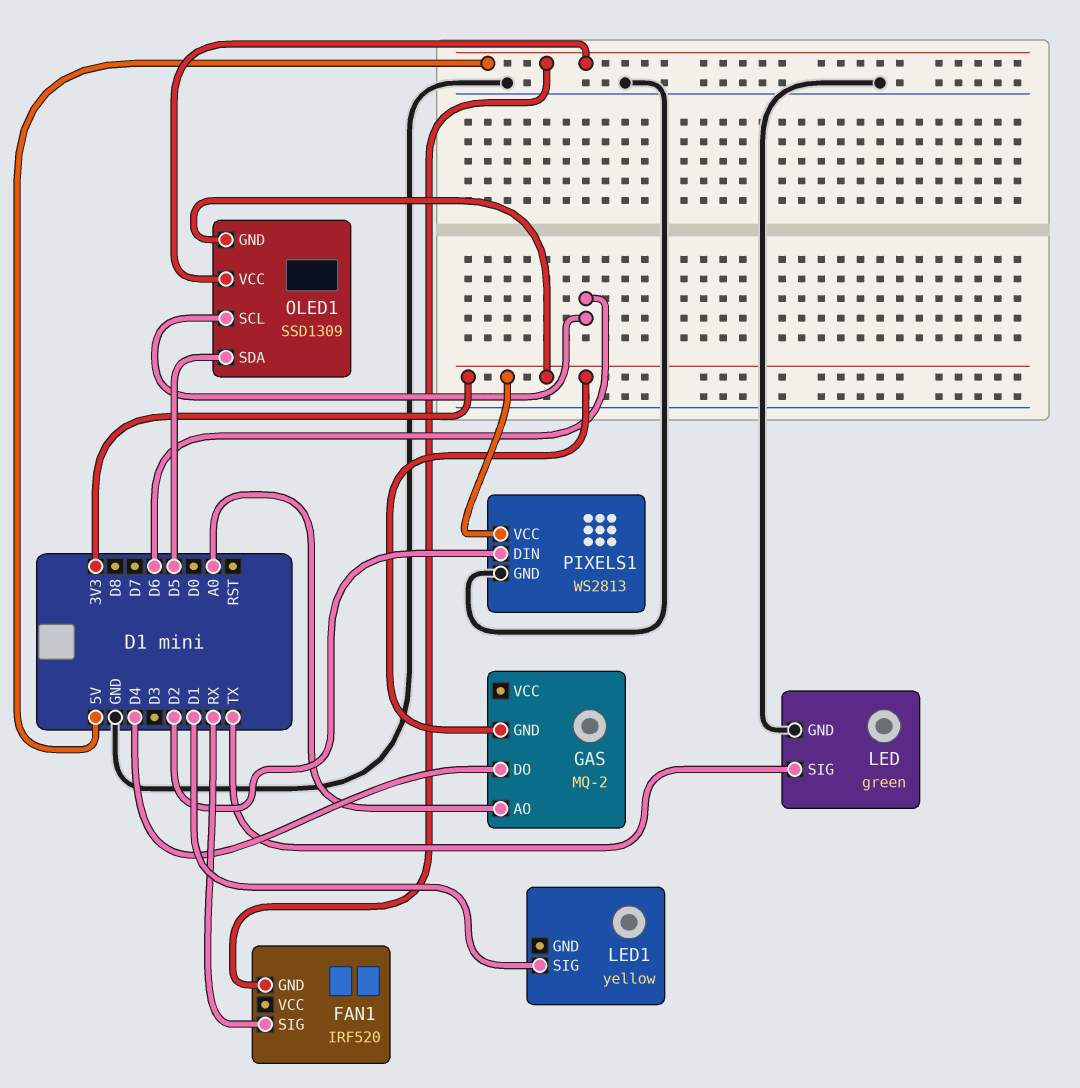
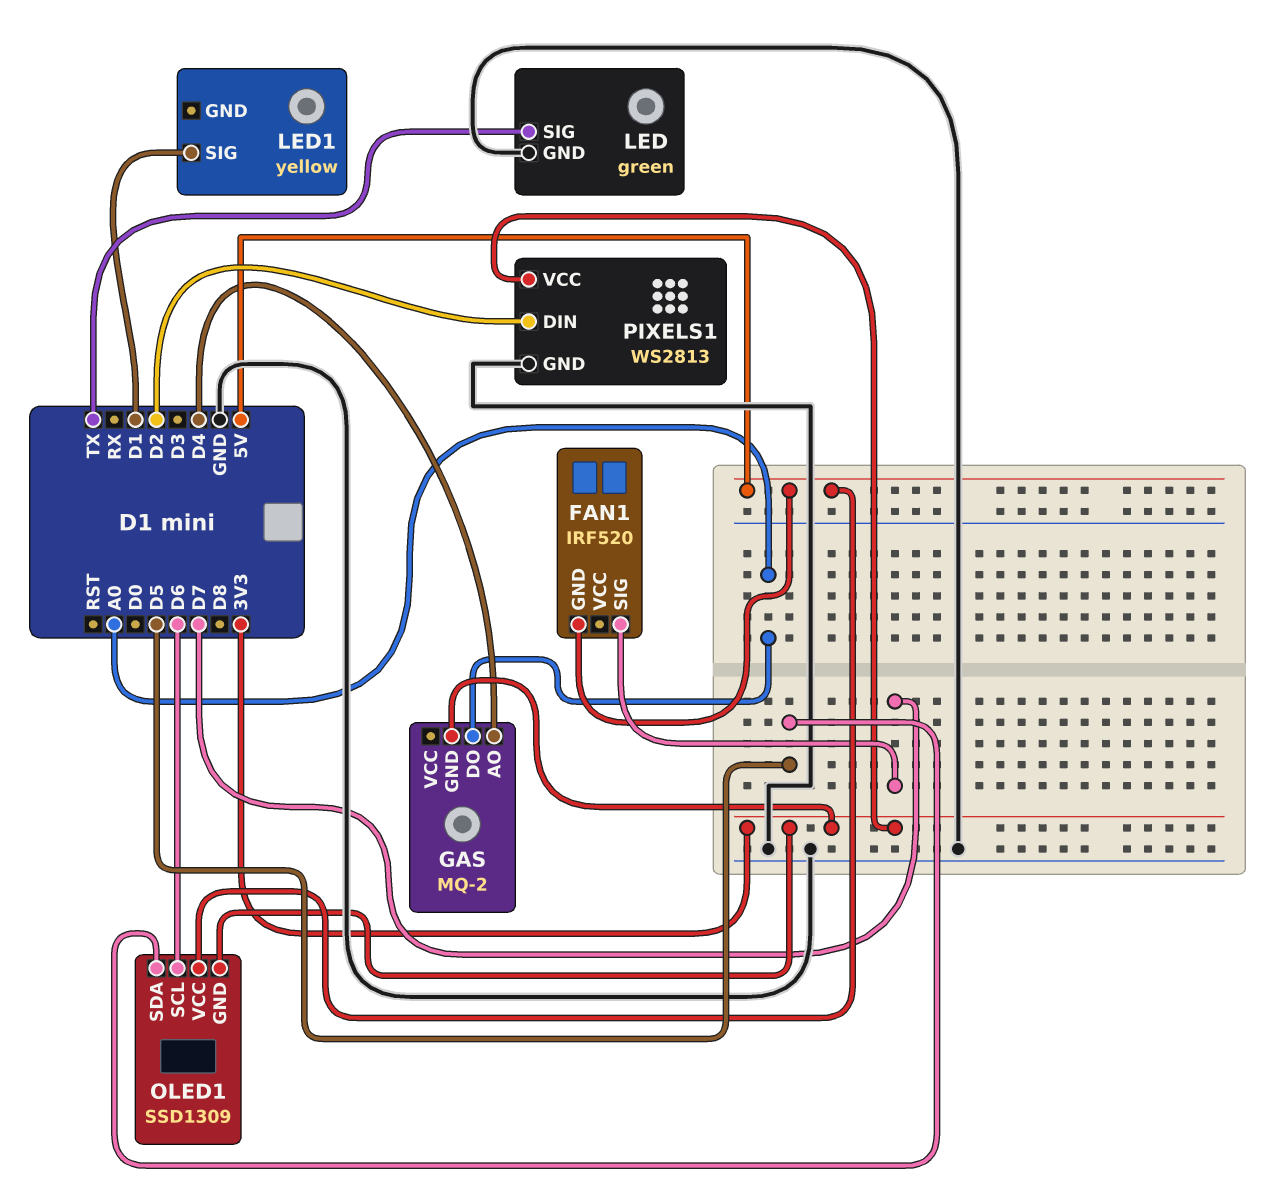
FAN1 pin SIG: RX -> D7
GAS pin AO: A0 -> D4
GAS pin DO: D4 -> A0

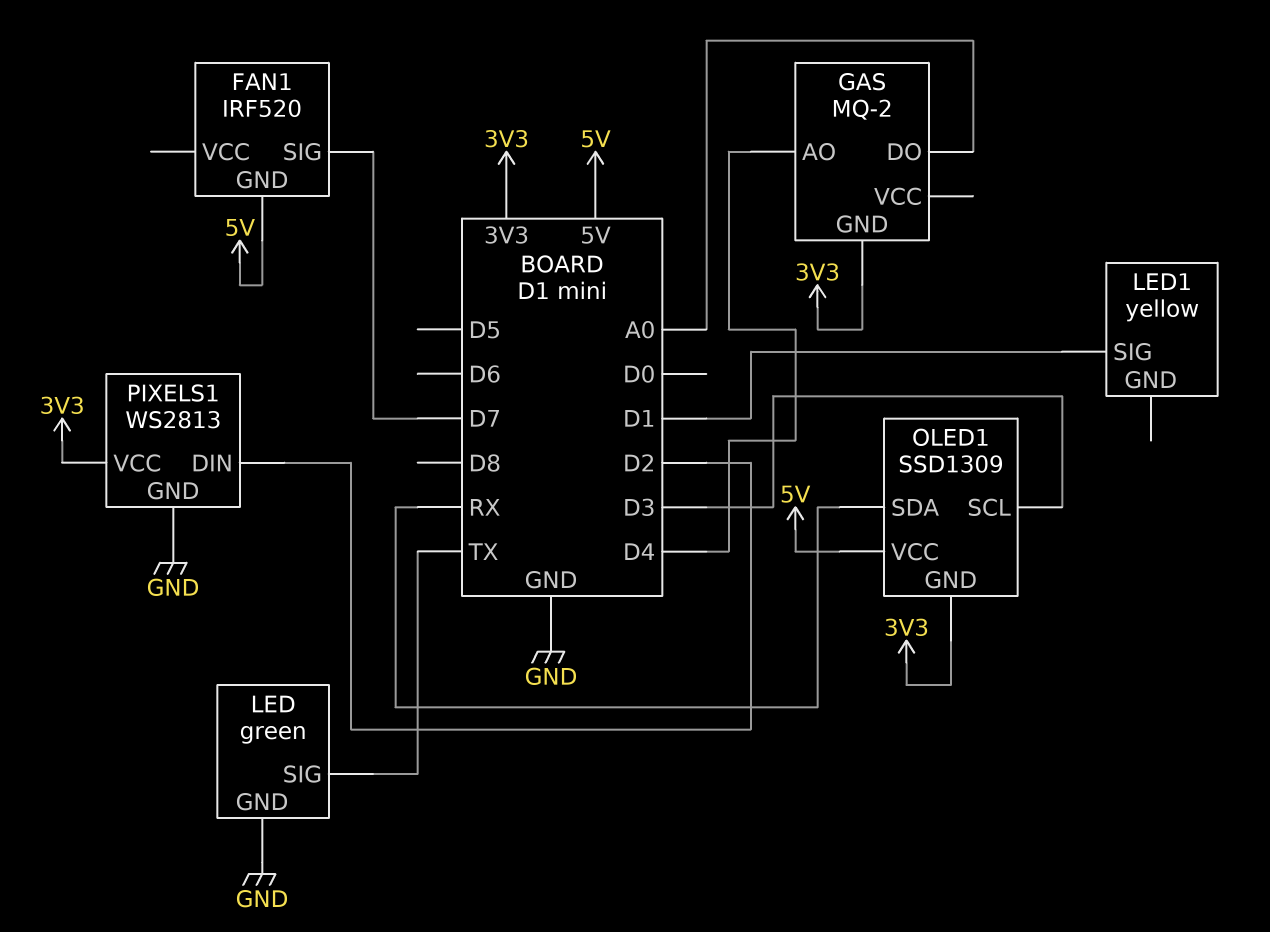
OLED1 pin SCL: D6 -> D3
OLED1 pin SDA: D5 -> RX

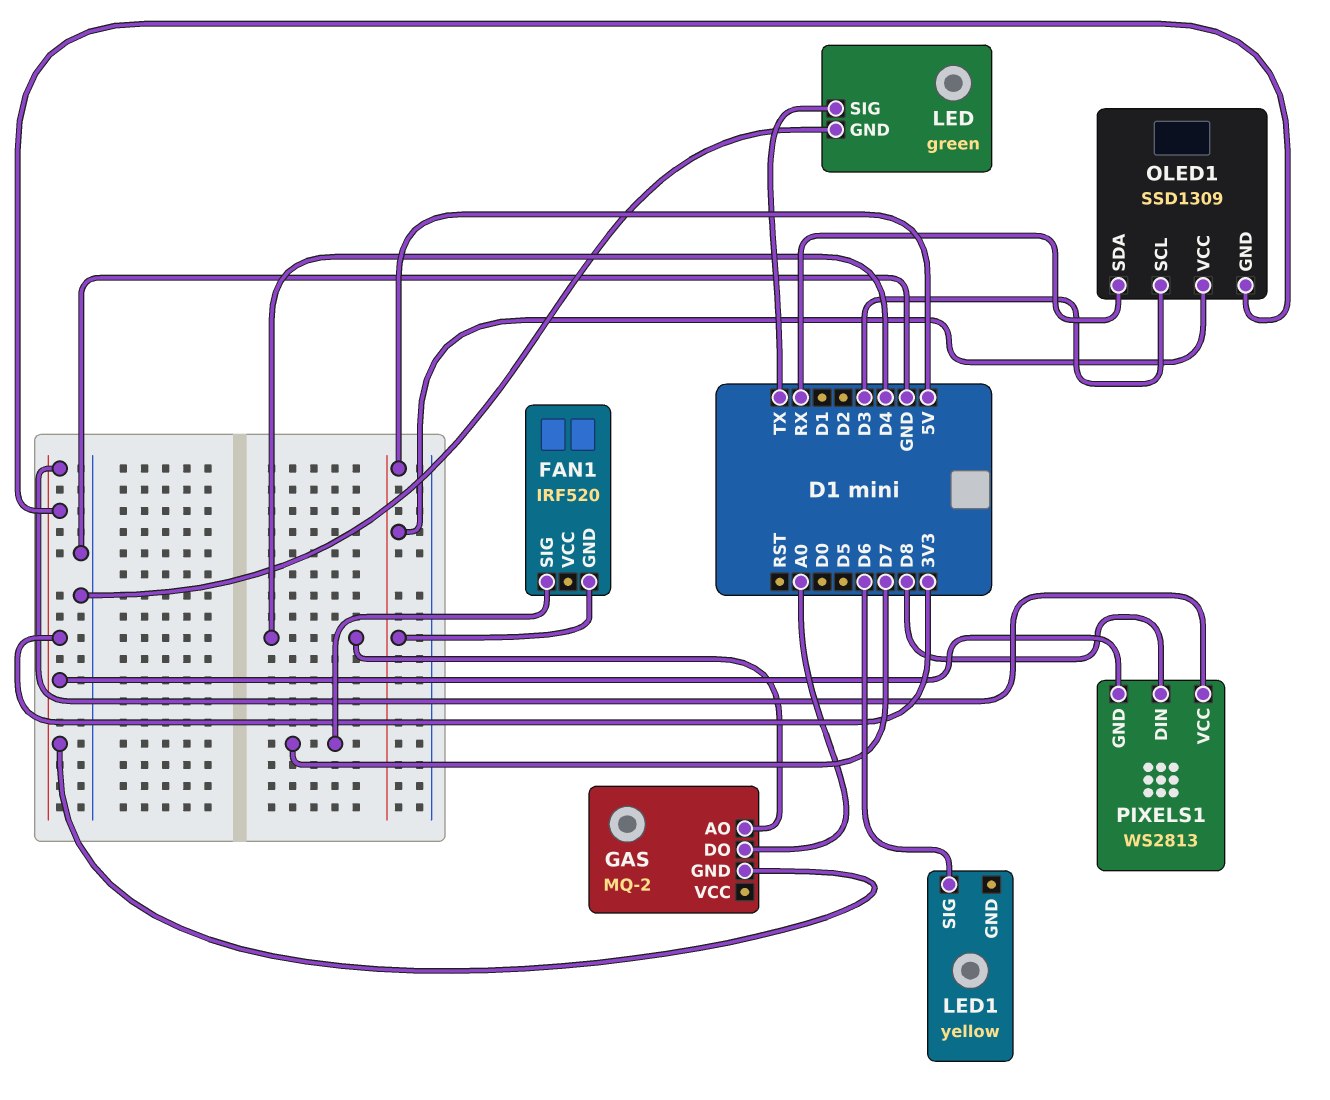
LED1 pin SIG: D1 -> D6
PIXELS1 pin DIN: D2 -> D8
PIXELS1 pin GND: GND -> 3V3

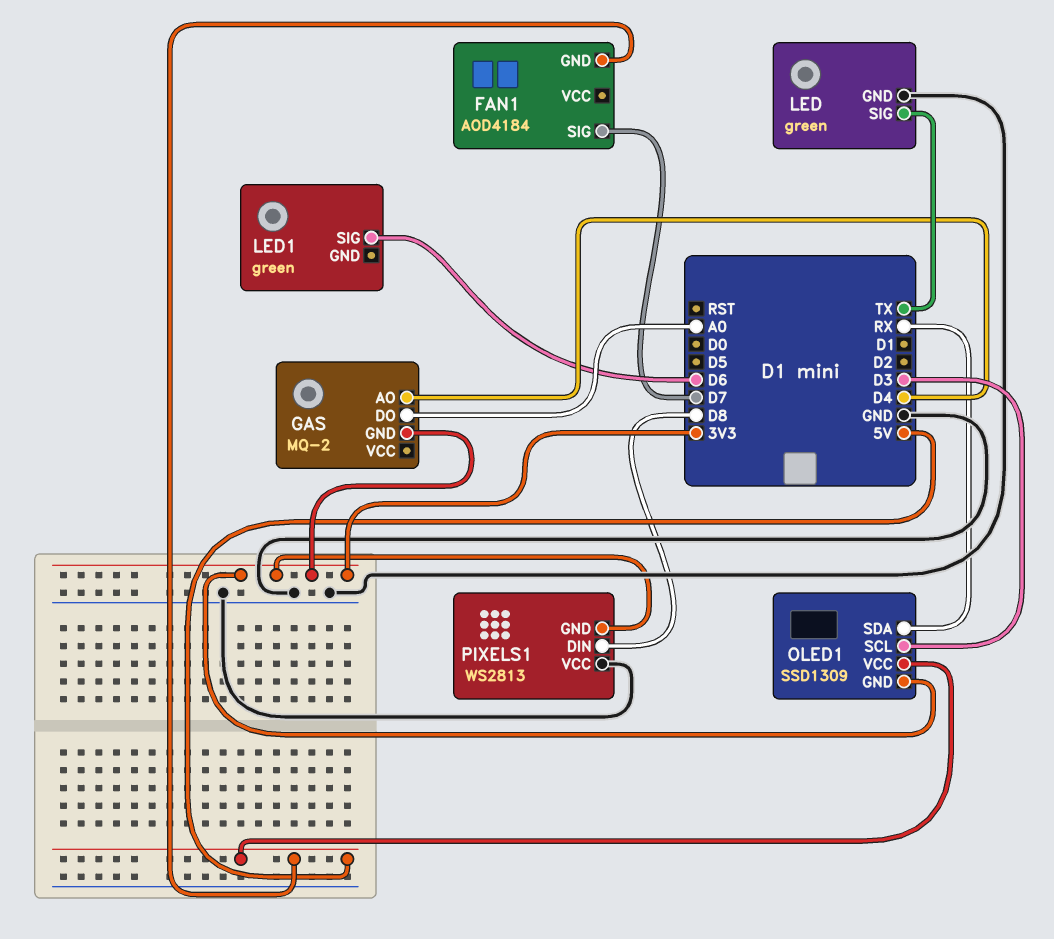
FAN1: IRF520 -> AOD4184
LED1: yellow -> green
PIXELS1 pin VCC: 3V3 -> GND

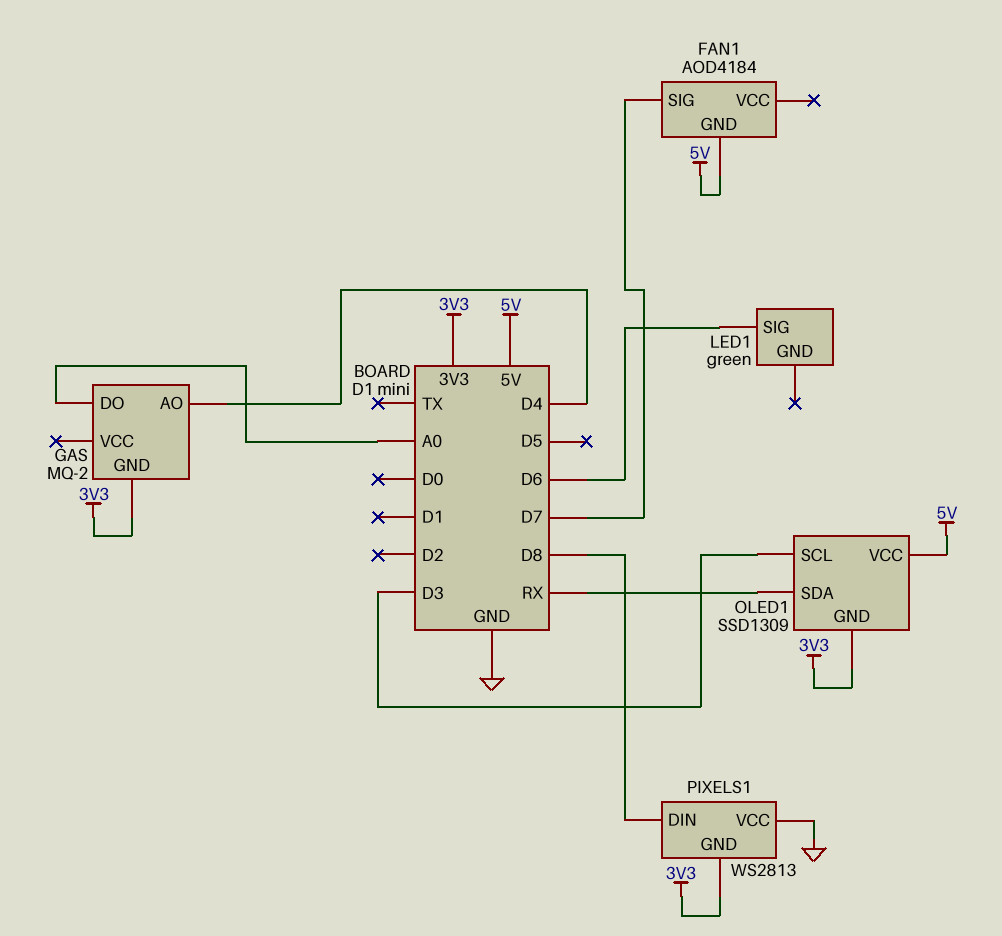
LED: green -> none
LED pin GND: GND -> none
LED pin SIG: TX -> none

